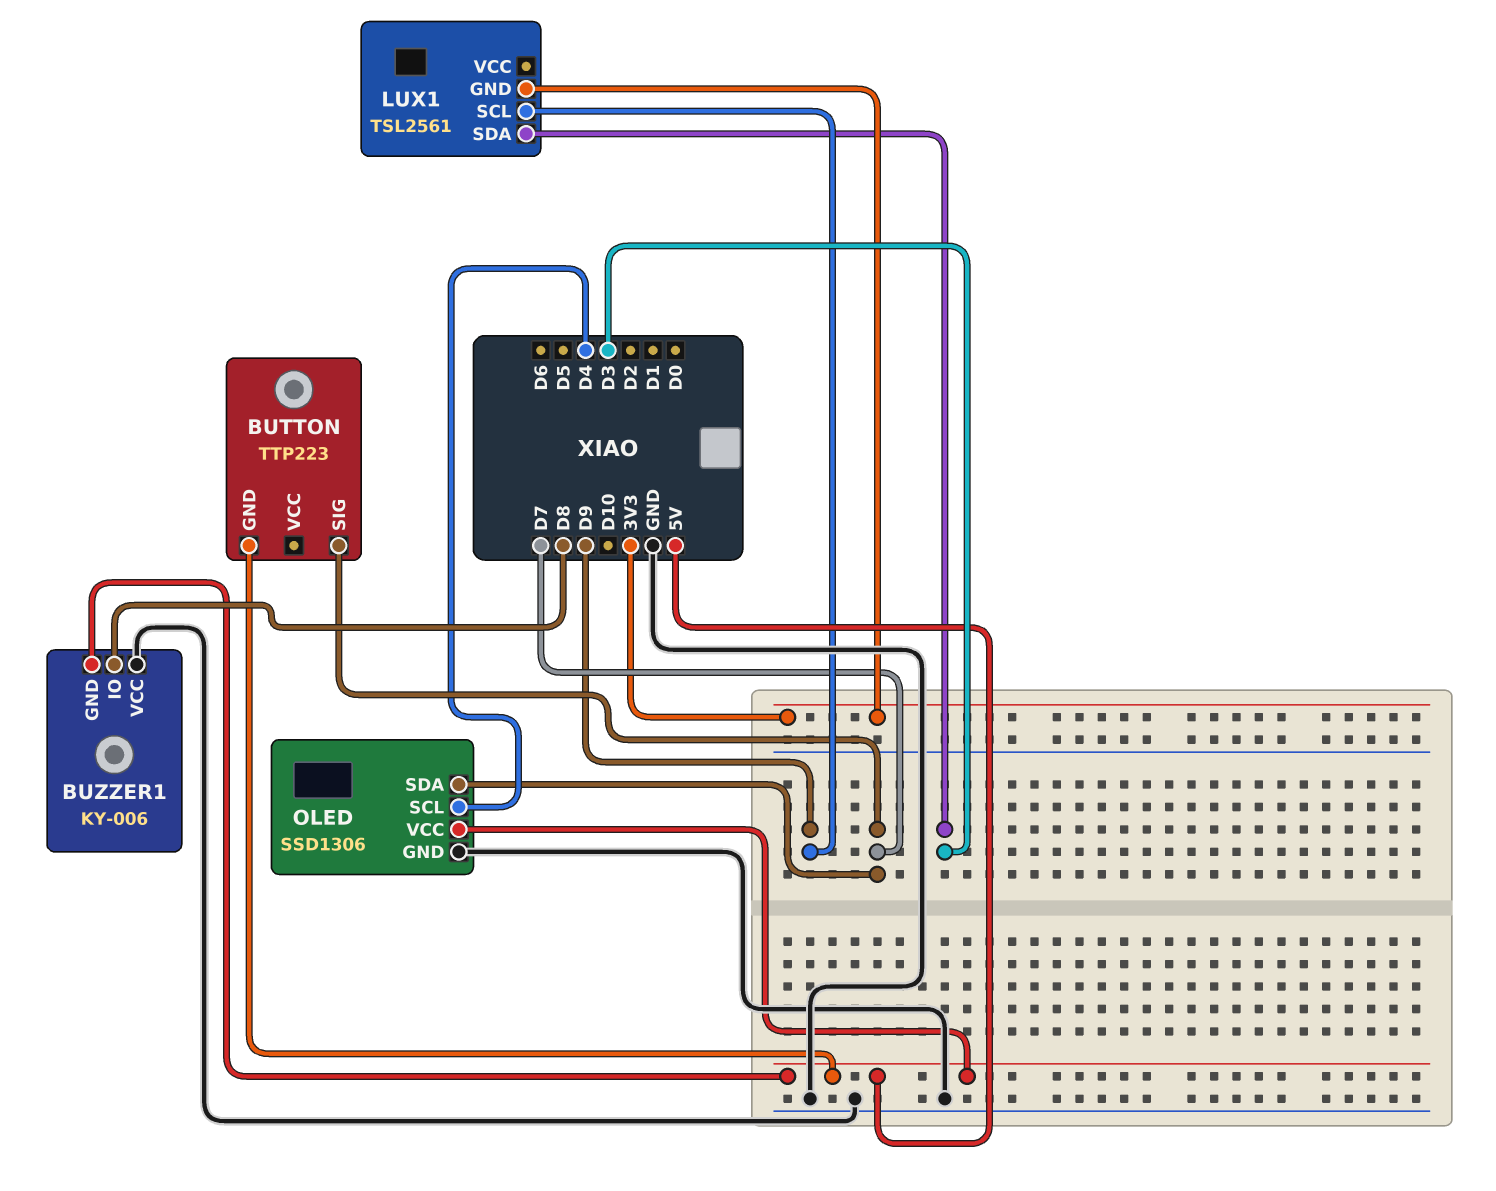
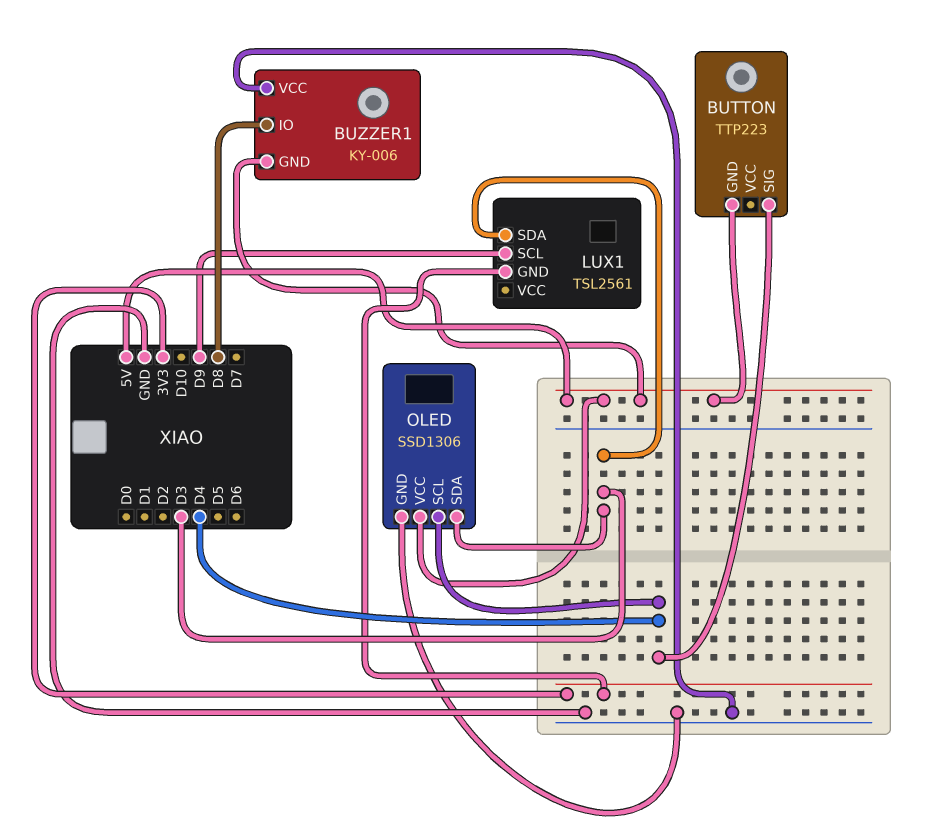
BUTTON pin SIG: D7 -> D4
OLED pin SDA: D7 -> D3

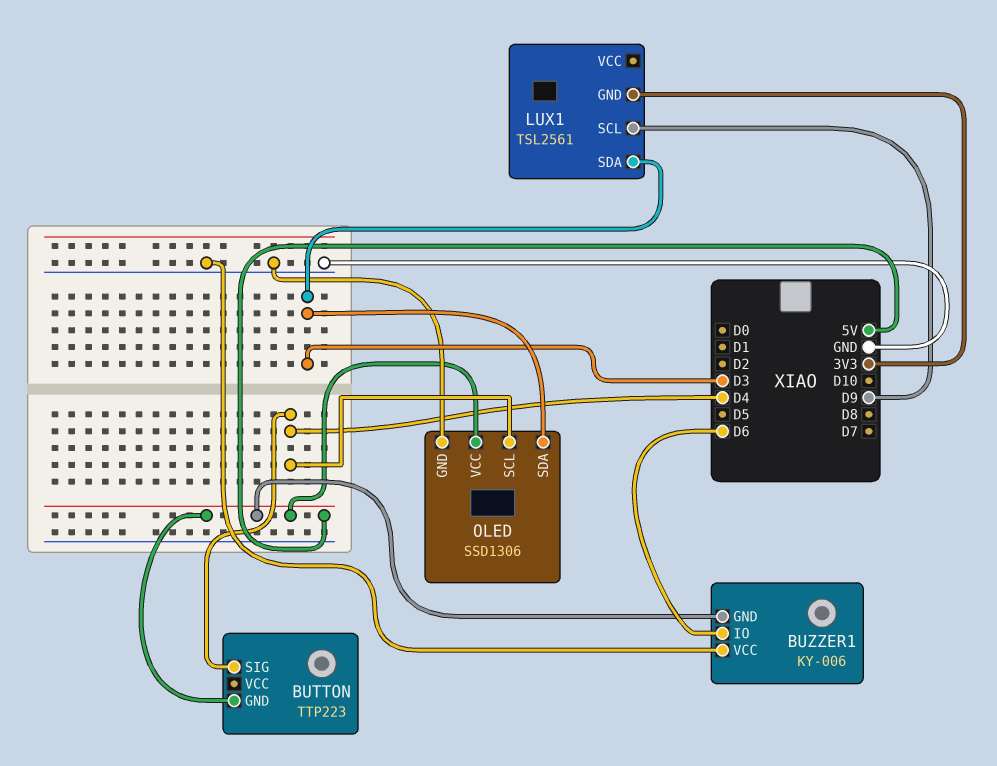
BUZZER1 pin IO: D8 -> D6

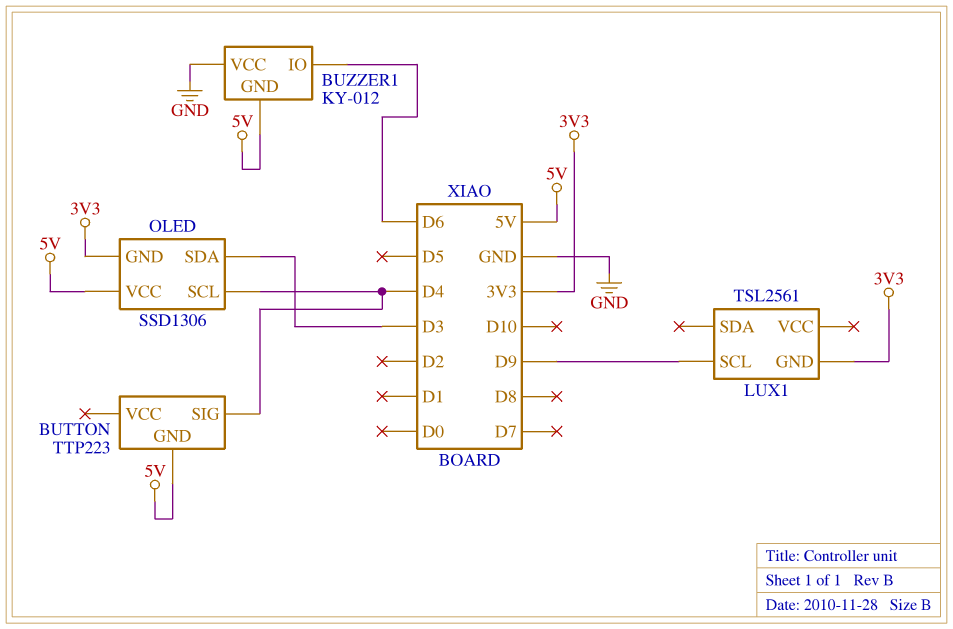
BUZZER1: KY-006 -> KY-012
LUX1 pin SDA: D3 -> none
OLED pin GND: GND -> 3V3

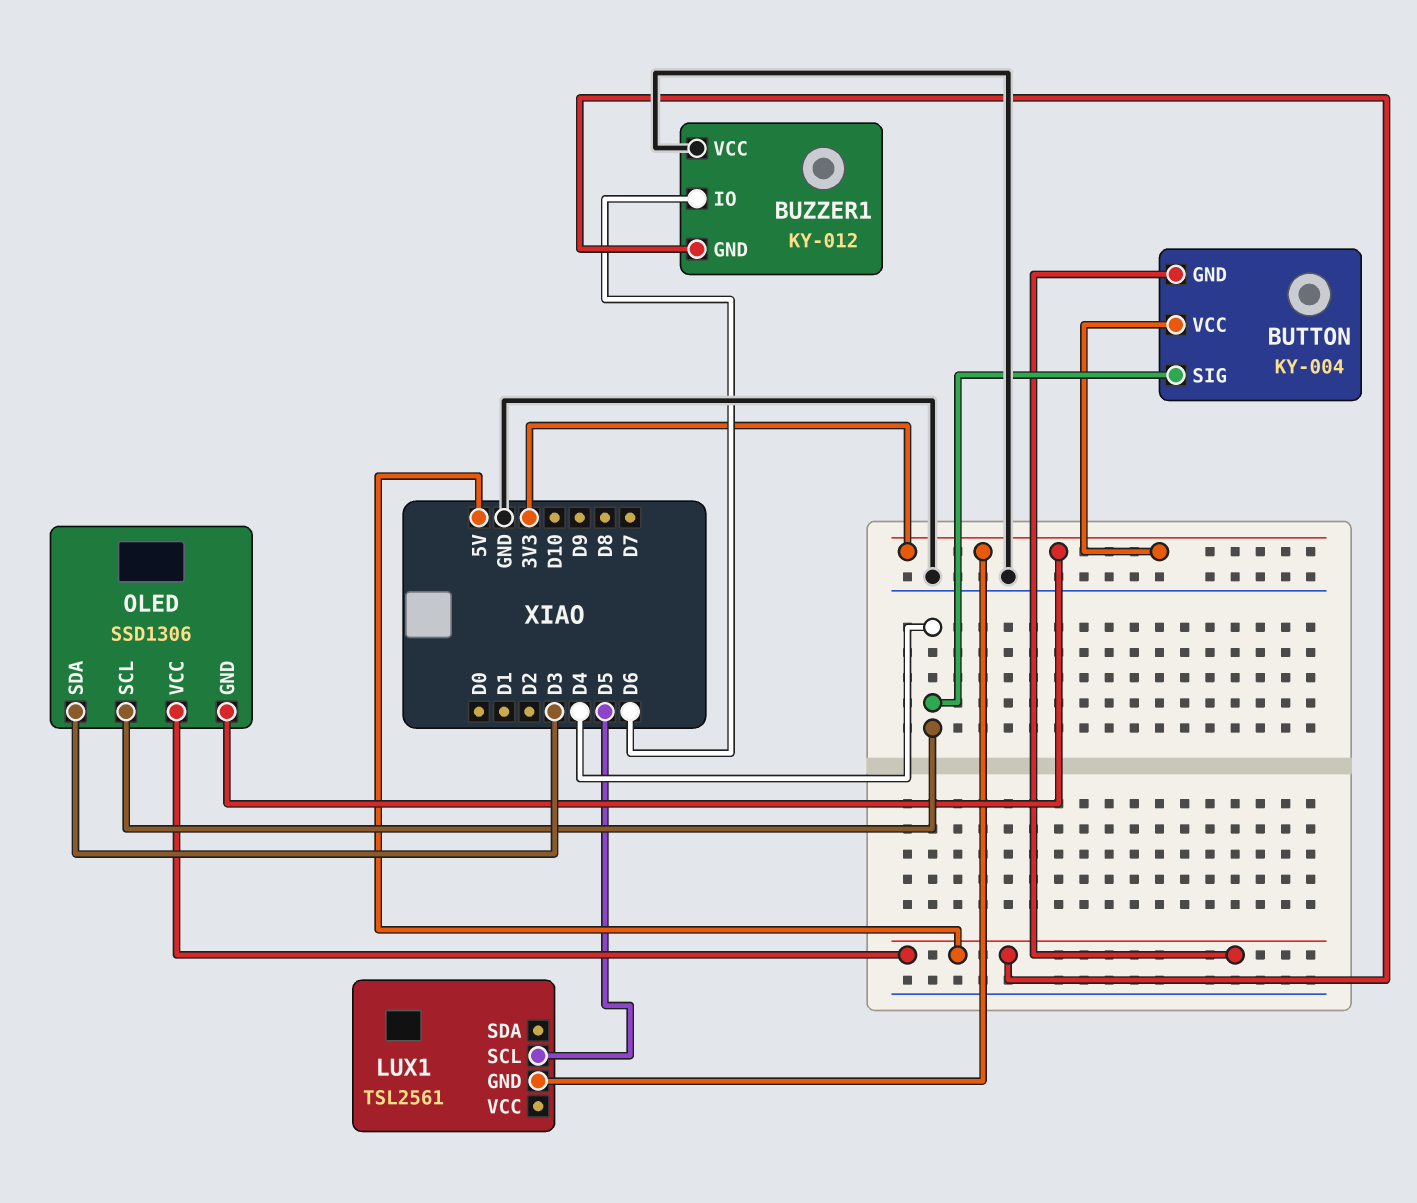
BUTTON: TTP223 -> KY-004
BUTTON pin VCC: none -> 3V3
LUX1 pin SCL: D9 -> D5

